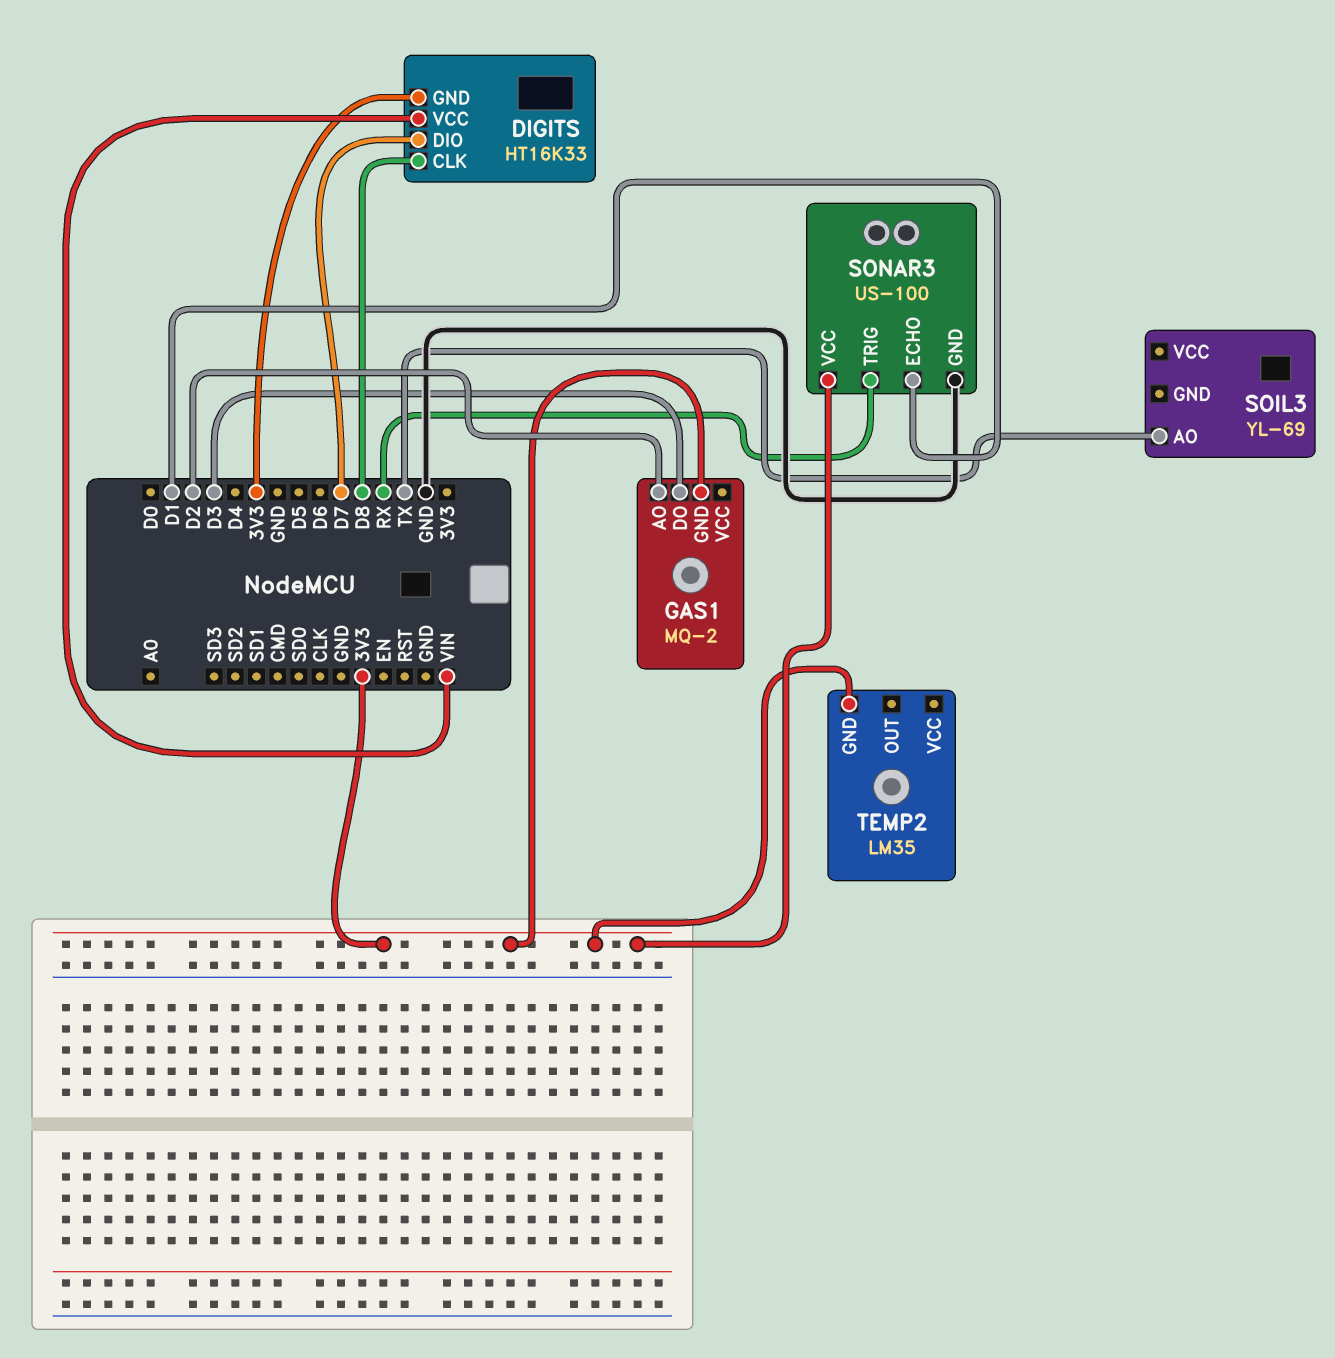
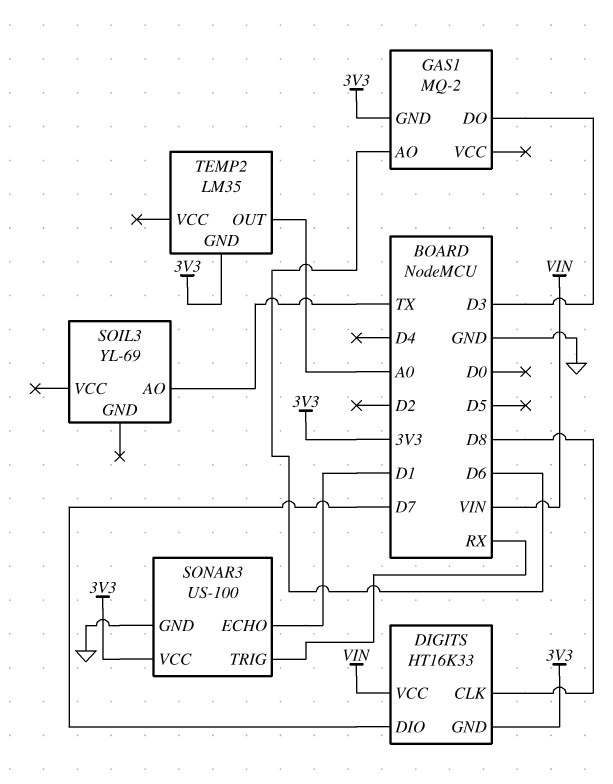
GAS1 pin AO: D2 -> D6
TEMP2 pin OUT: none -> A0

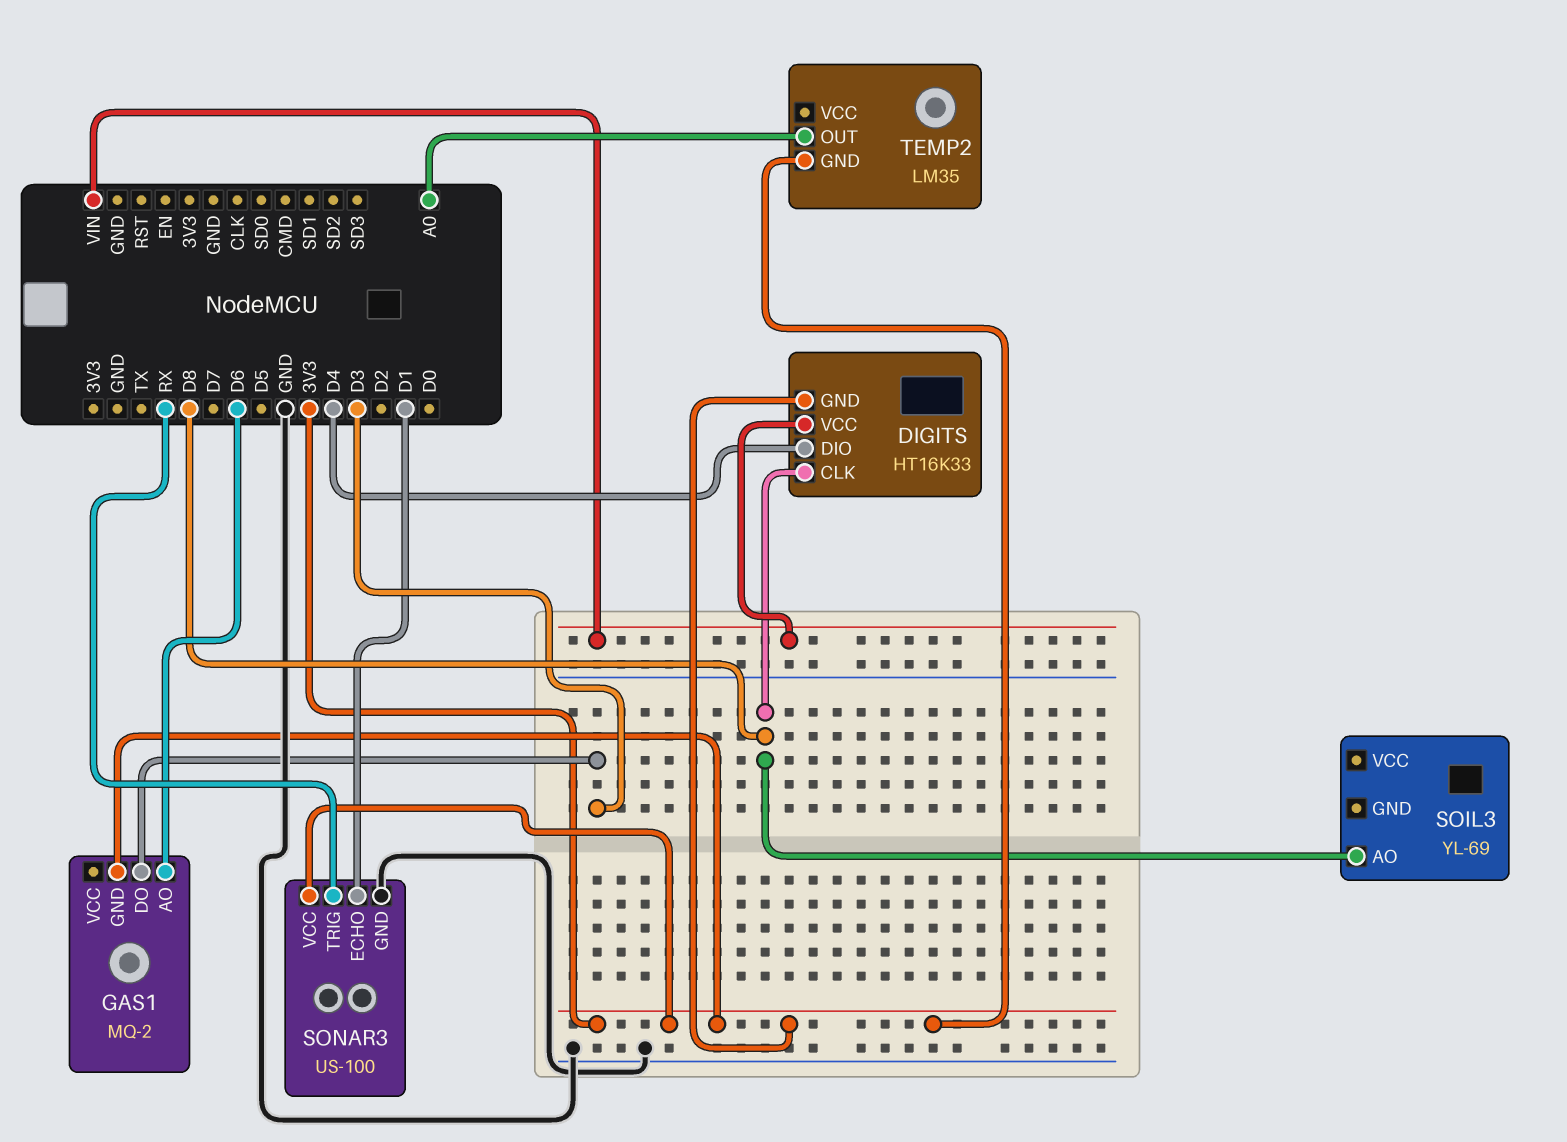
DIGITS pin DIO: D7 -> D4
SOIL3 pin AO: TX -> D8

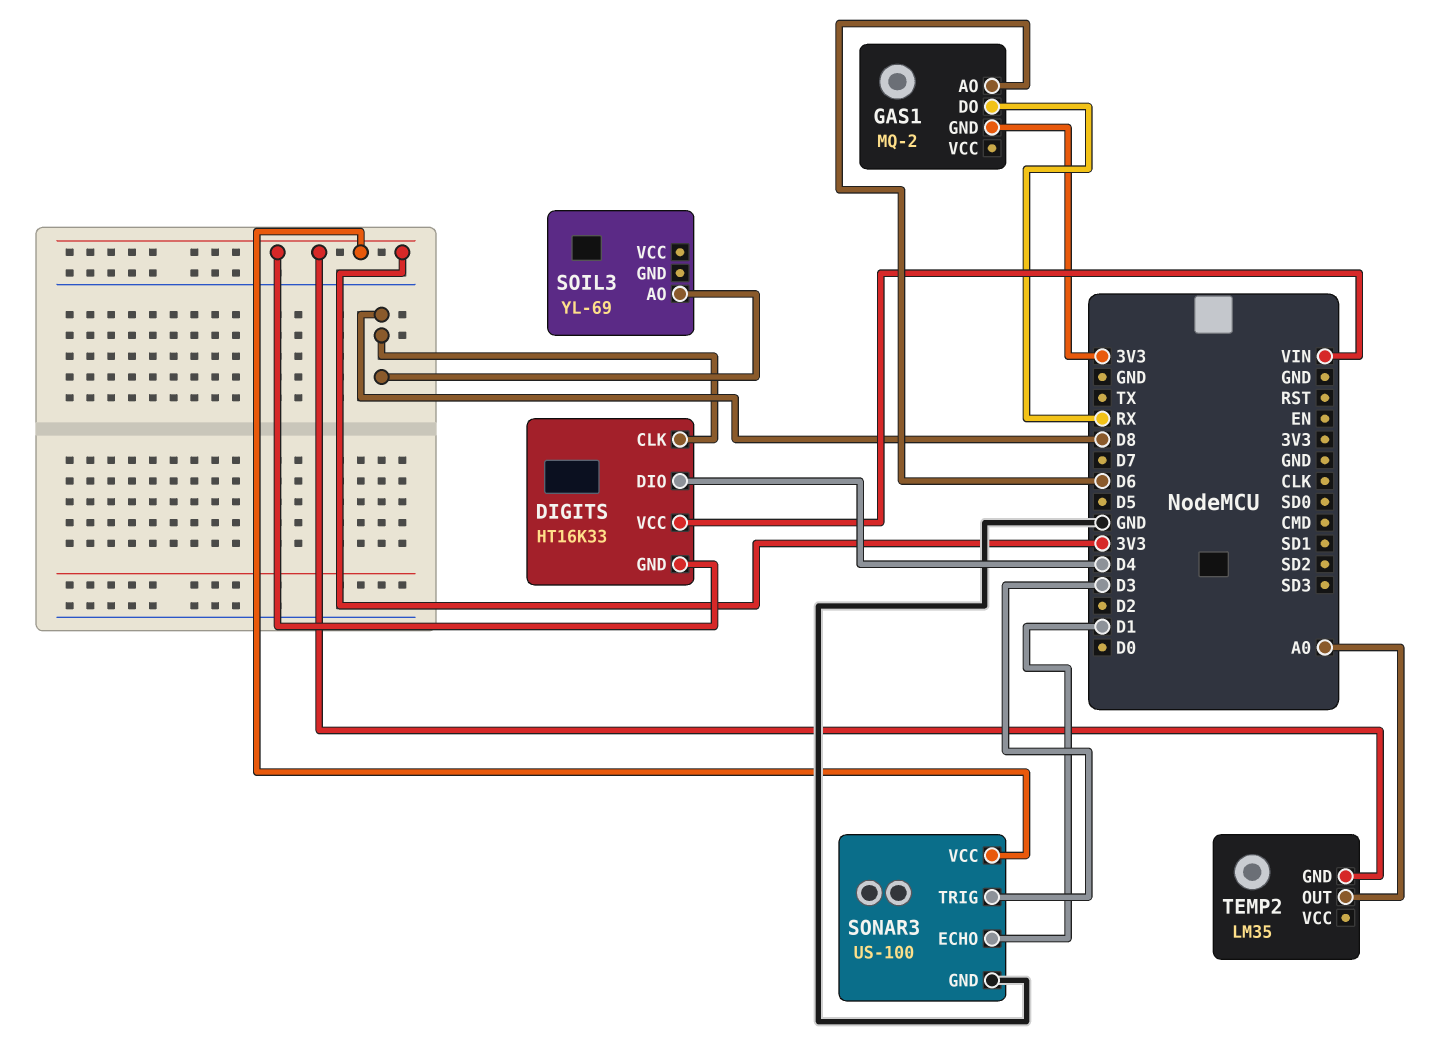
GAS1 pin DO: D3 -> RX
SONAR3 pin TRIG: RX -> D3

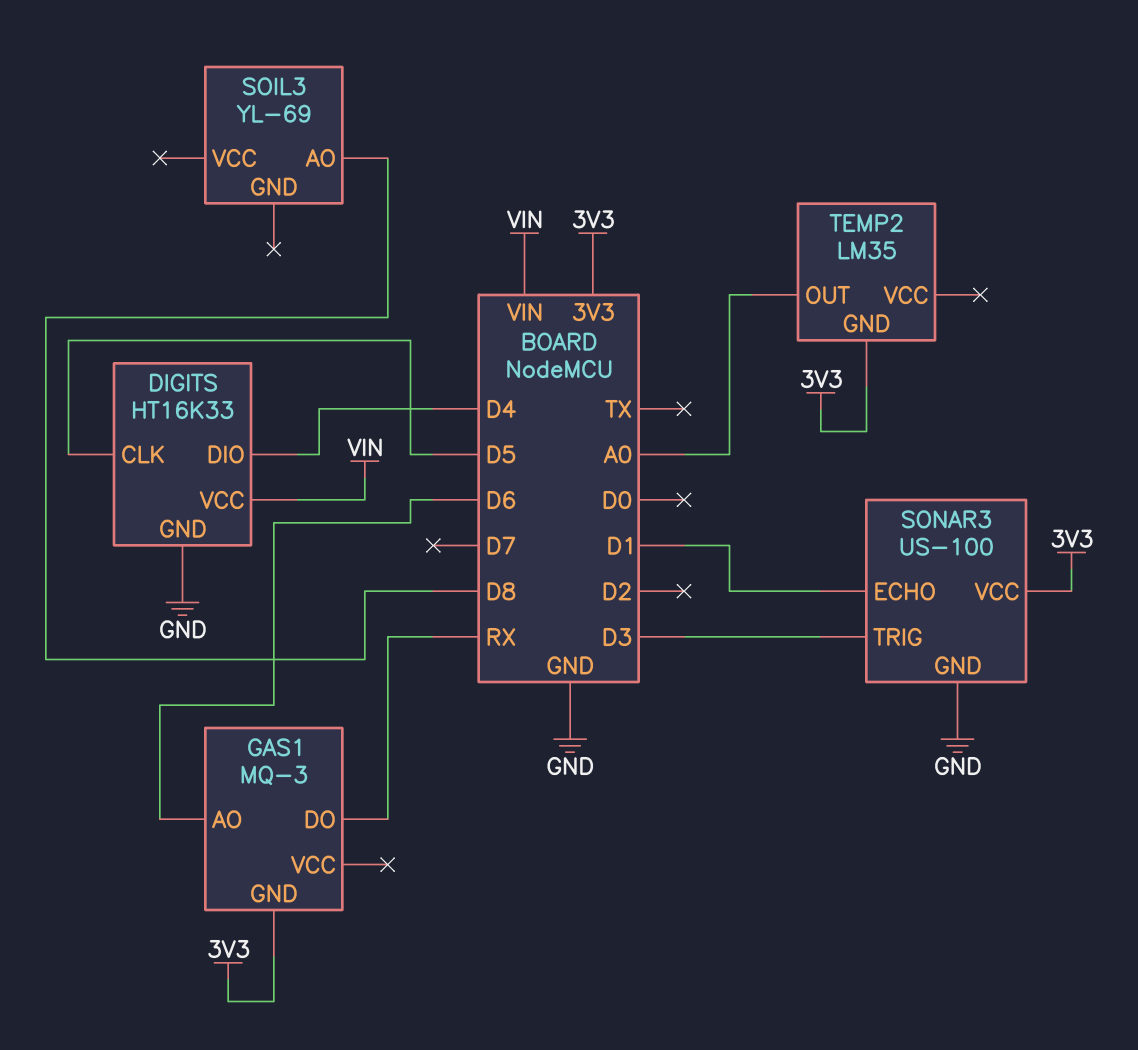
DIGITS pin CLK: D8 -> D5
DIGITS pin GND: 3V3 -> GND
GAS1: MQ-2 -> MQ-3

